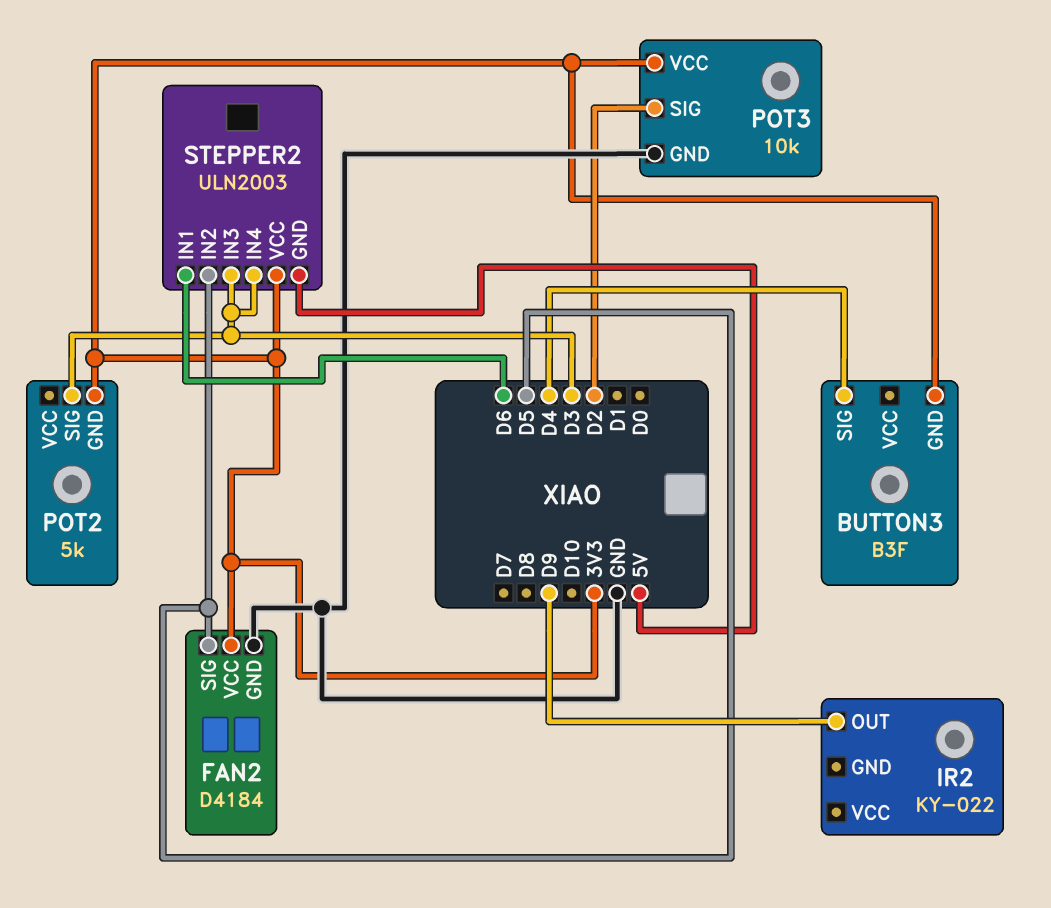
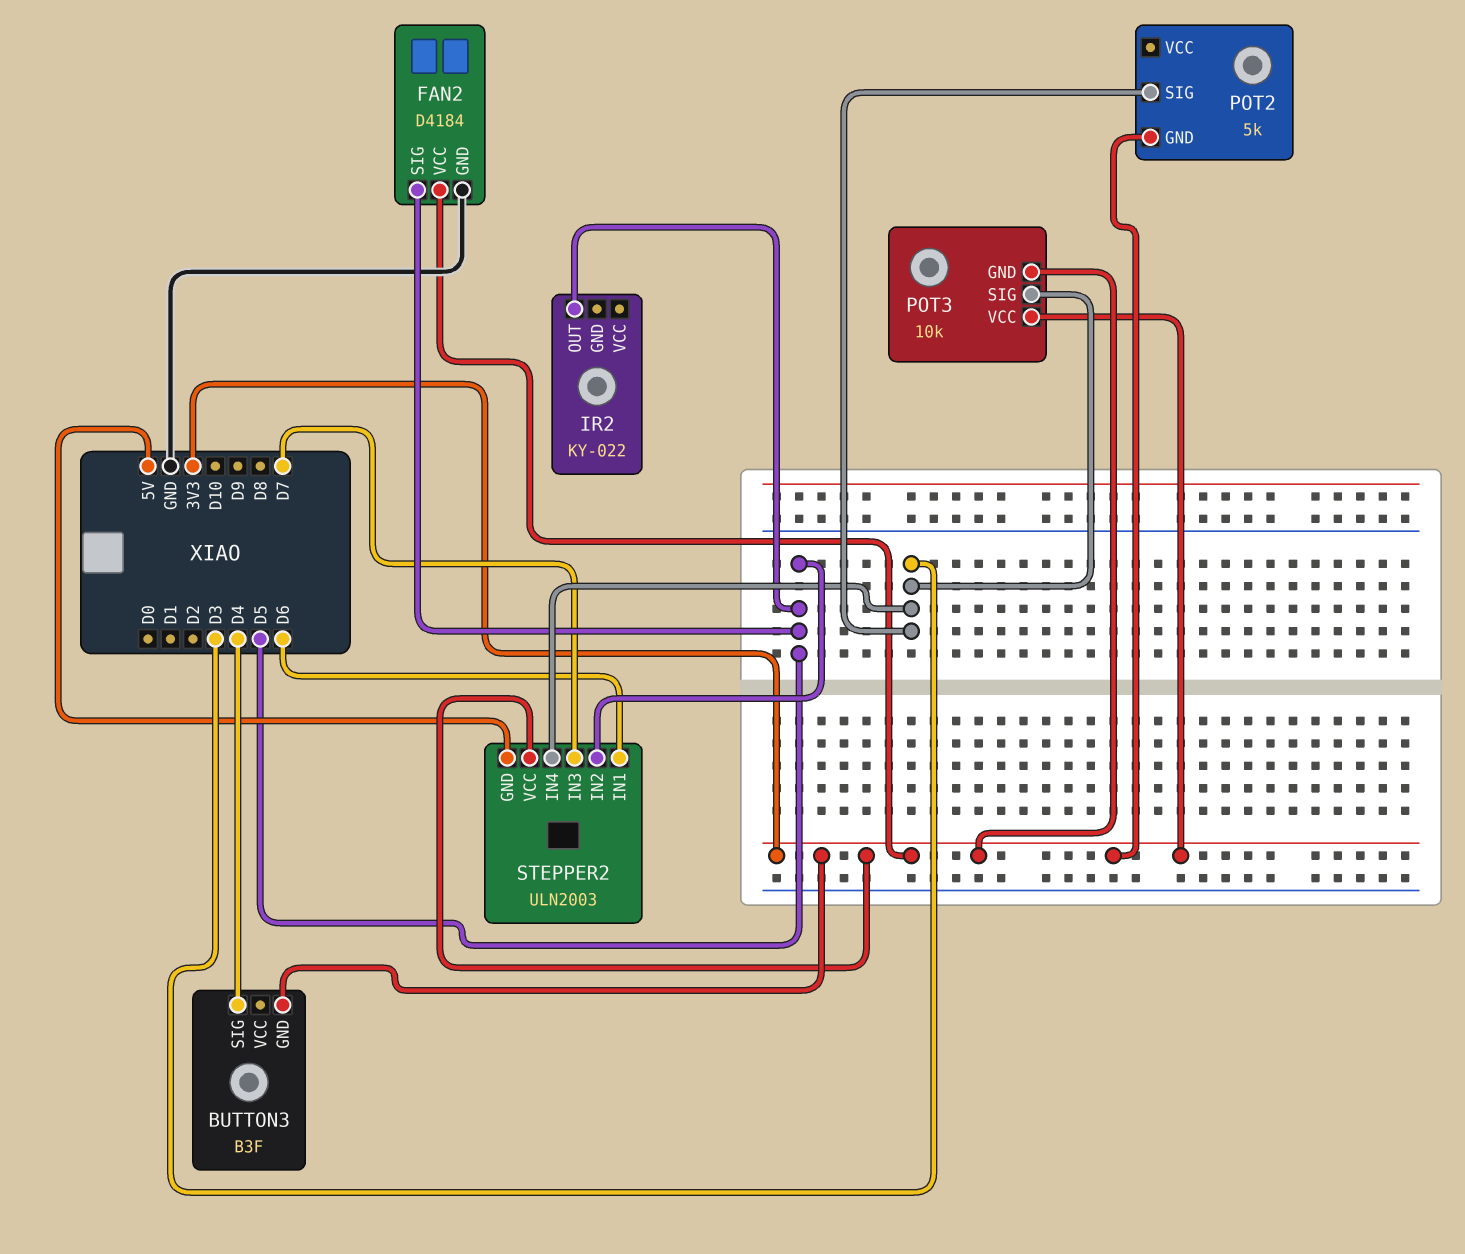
IR2 pin OUT: D9 -> D5
POT3 pin GND: GND -> 3V3
POT3 pin SIG: D2 -> D3
STEPPER2 pin IN3: D3 -> D7

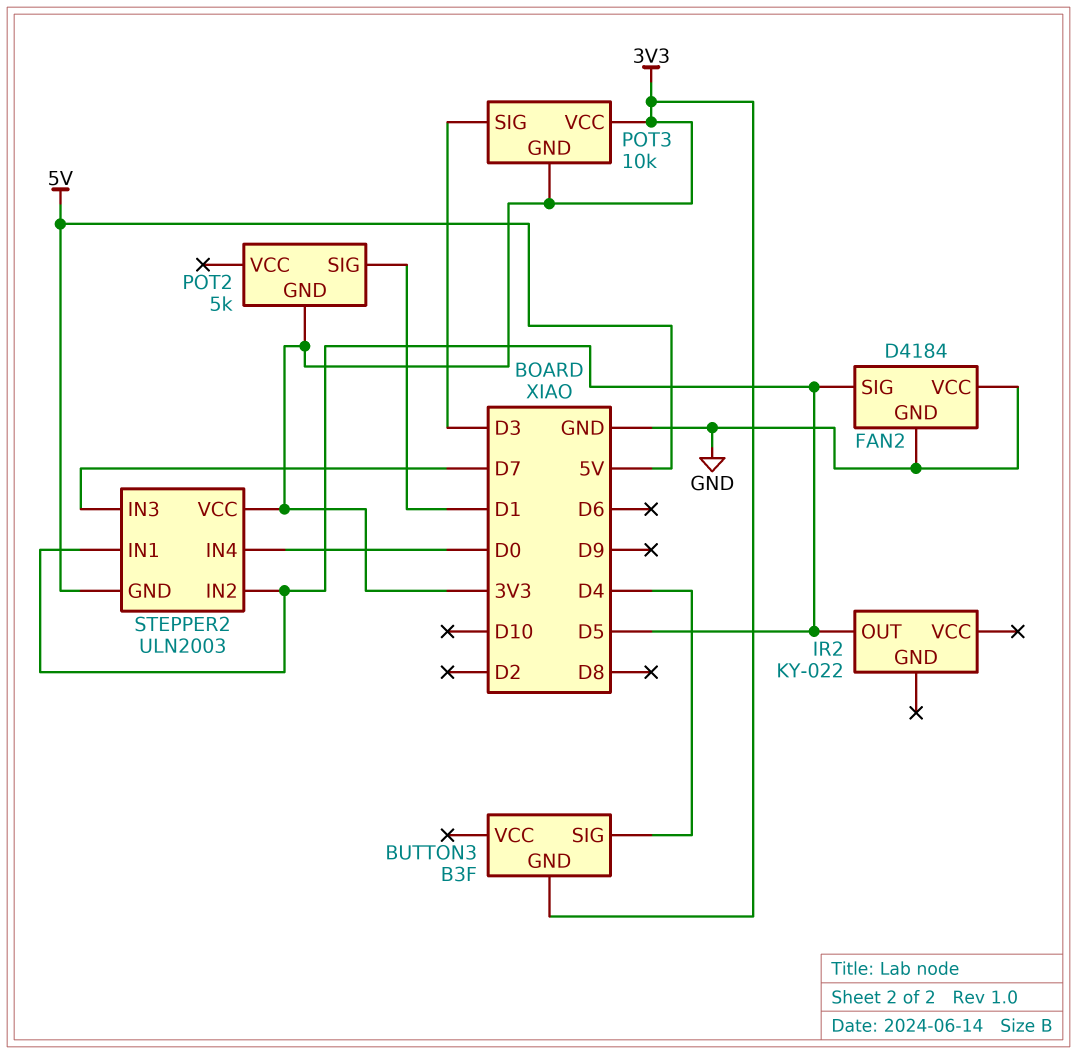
FAN2 pin VCC: 3V3 -> GND
POT2 pin SIG: D3 -> D1
STEPPER2 pin IN1: D6 -> D5
STEPPER2 pin IN4: D3 -> D0

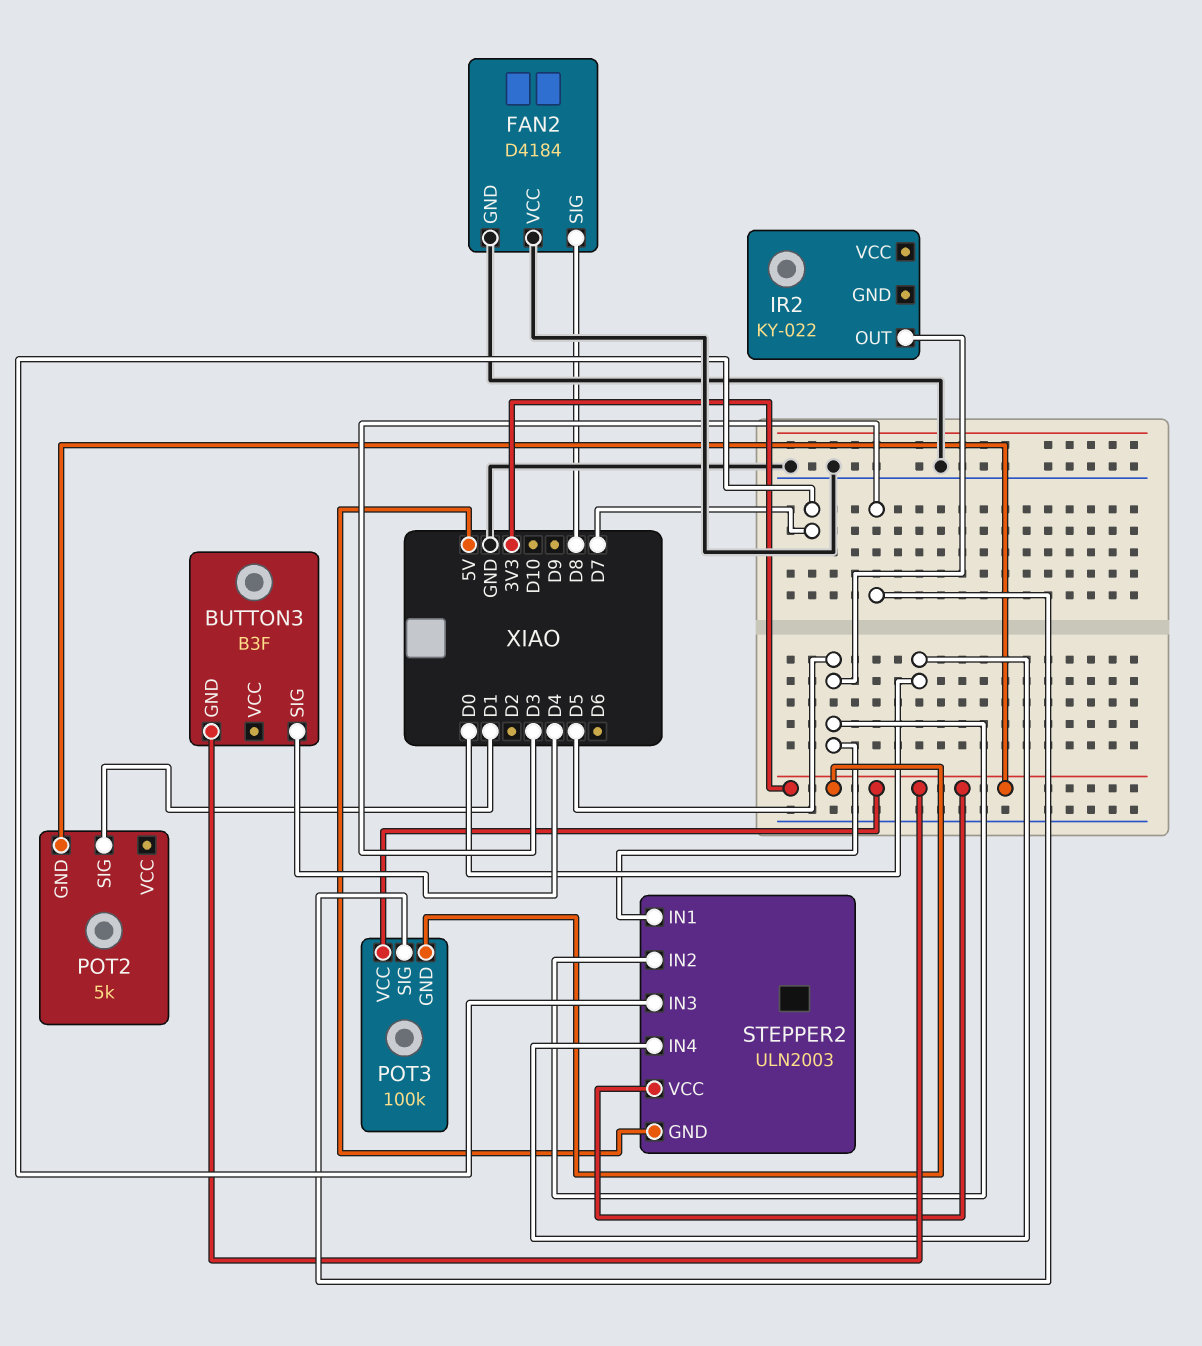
FAN2 pin SIG: D5 -> D8
POT3: 10k -> 100k

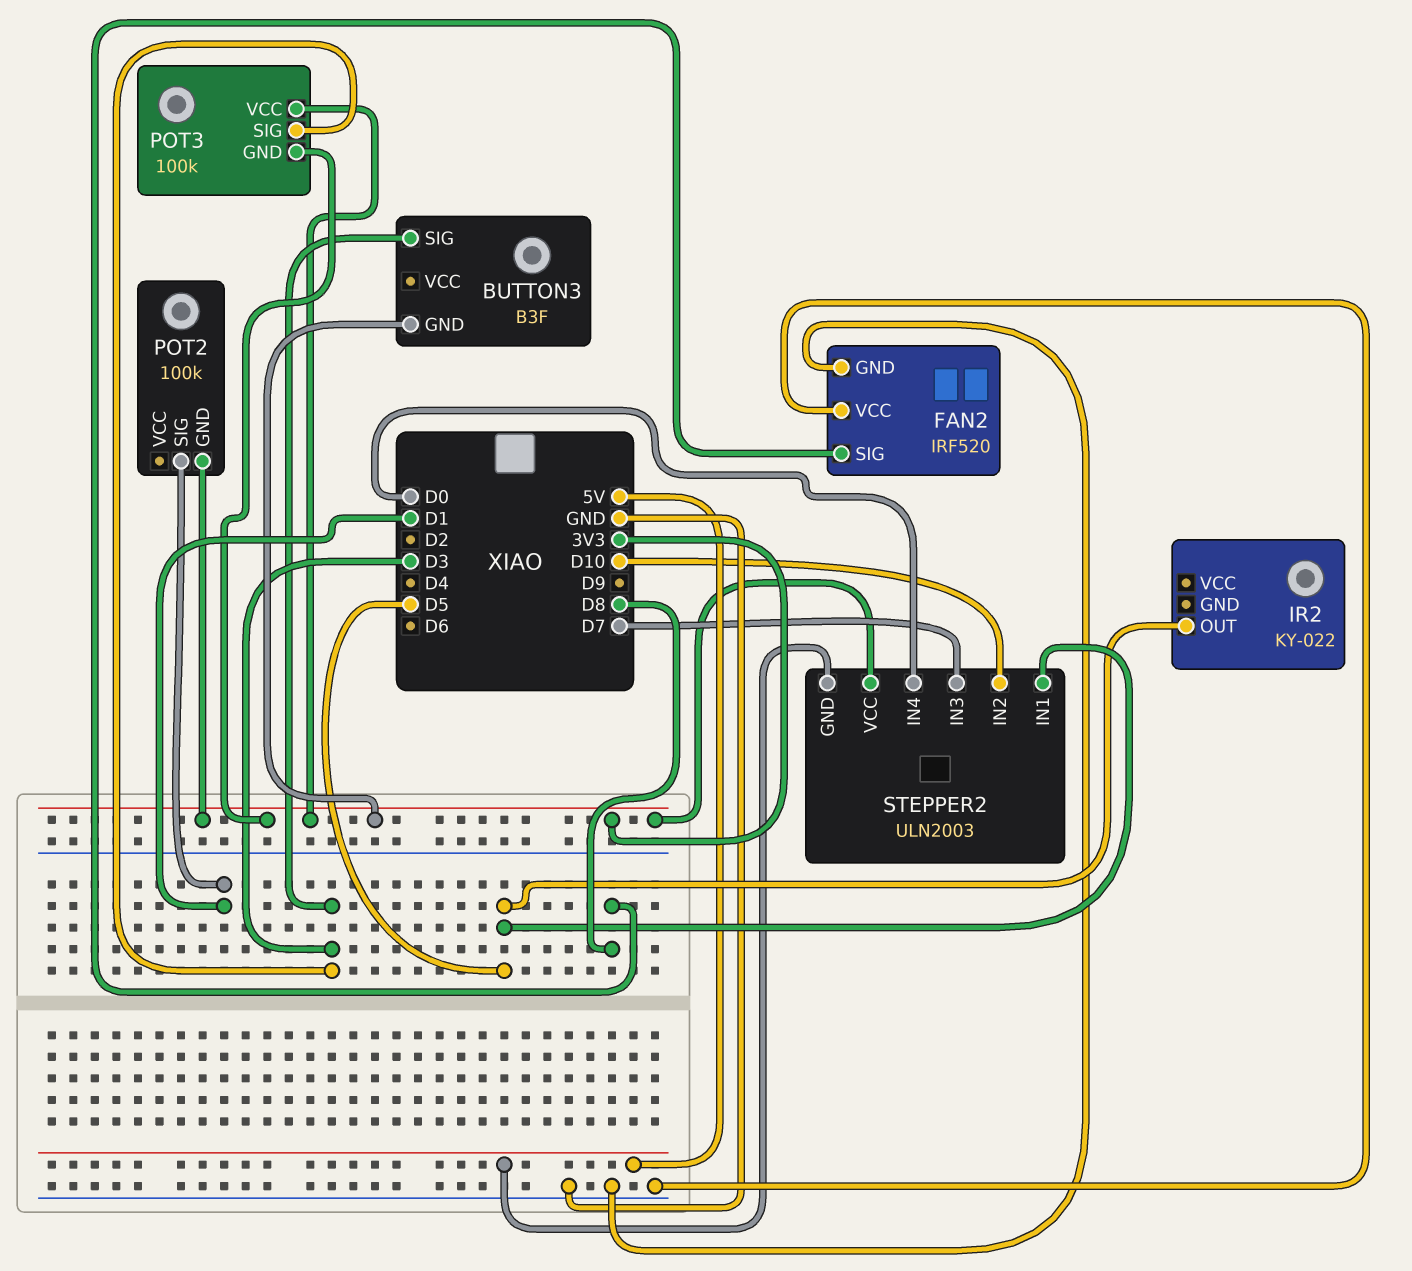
BUTTON3 pin SIG: D4 -> D3
FAN2: D4184 -> IRF520
POT2: 5k -> 100k
STEPPER2 pin IN2: D5 -> D10

